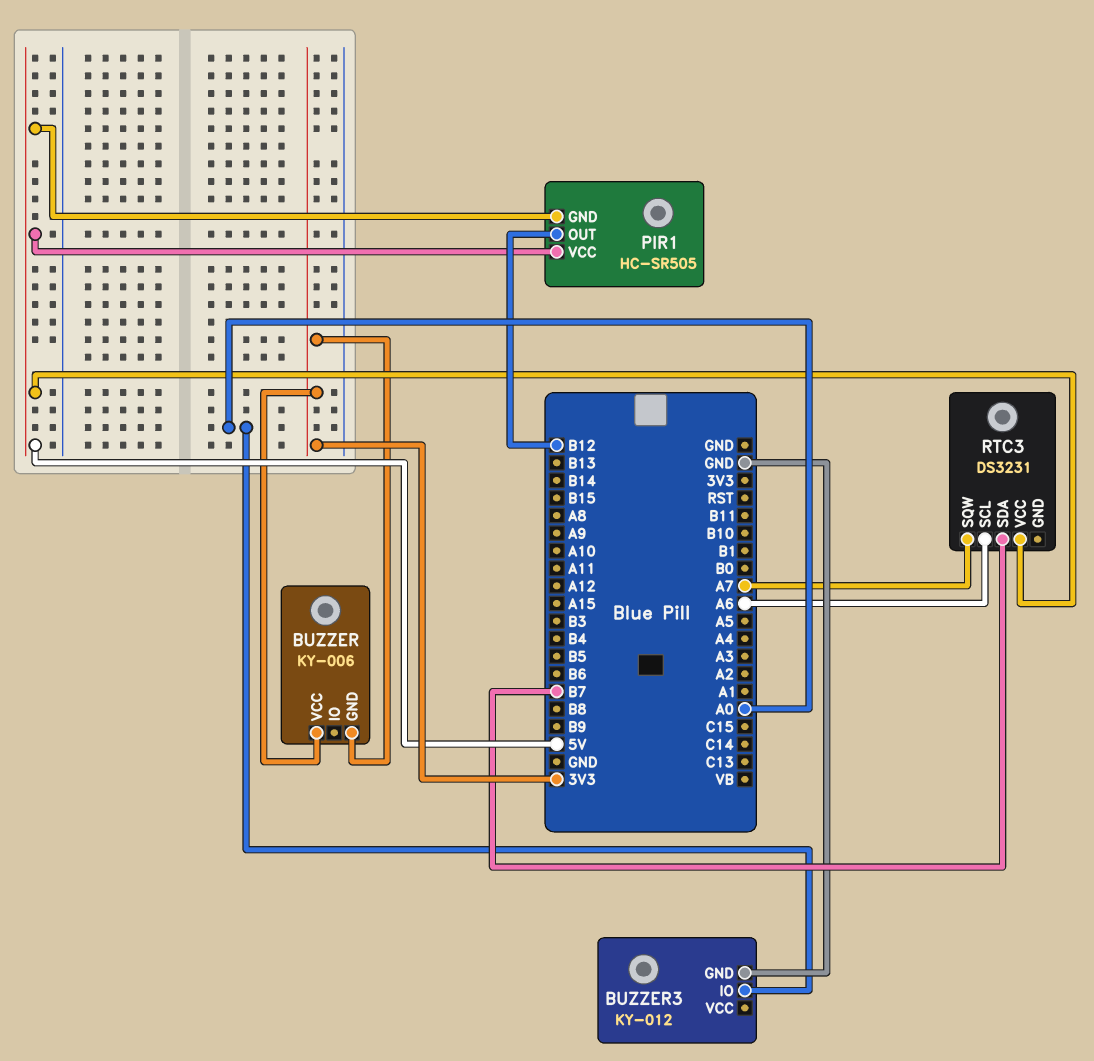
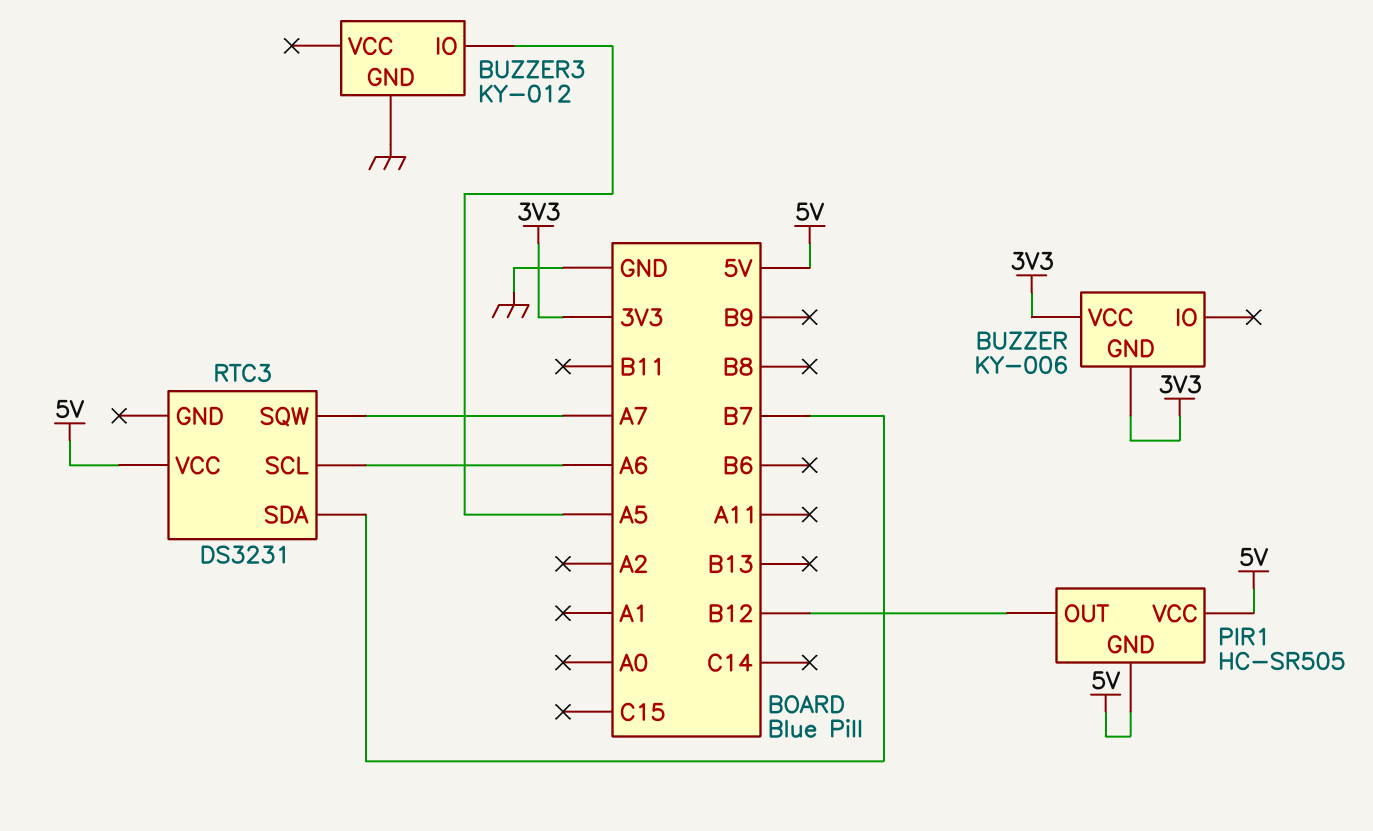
BUZZER3 pin IO: A0 -> A5

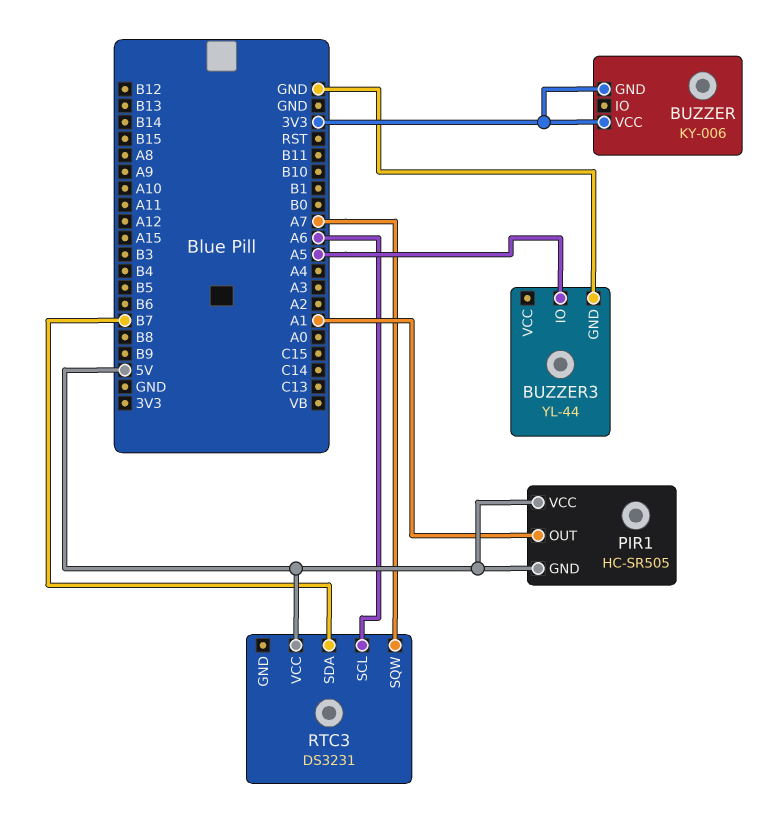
BUZZER3: KY-012 -> YL-44
PIR1 pin OUT: B12 -> A1

